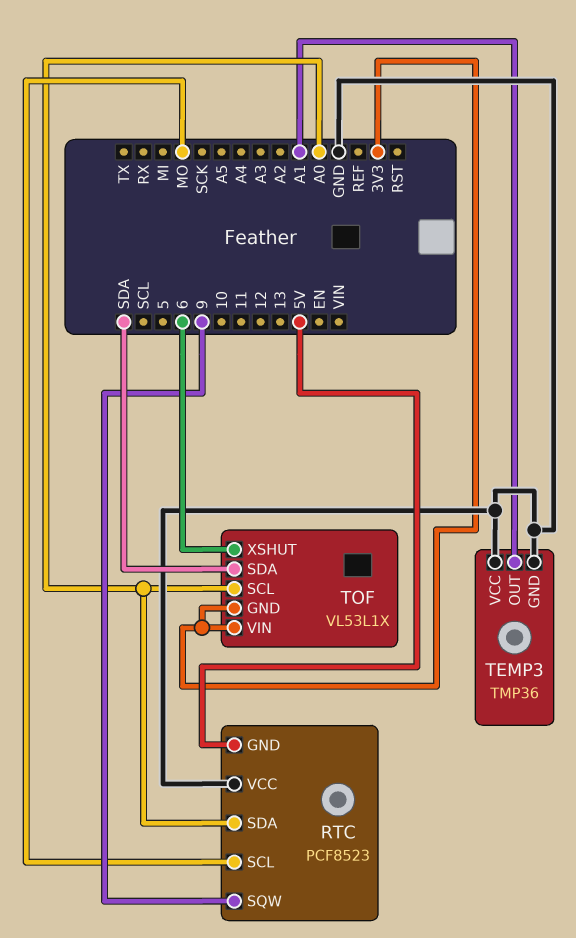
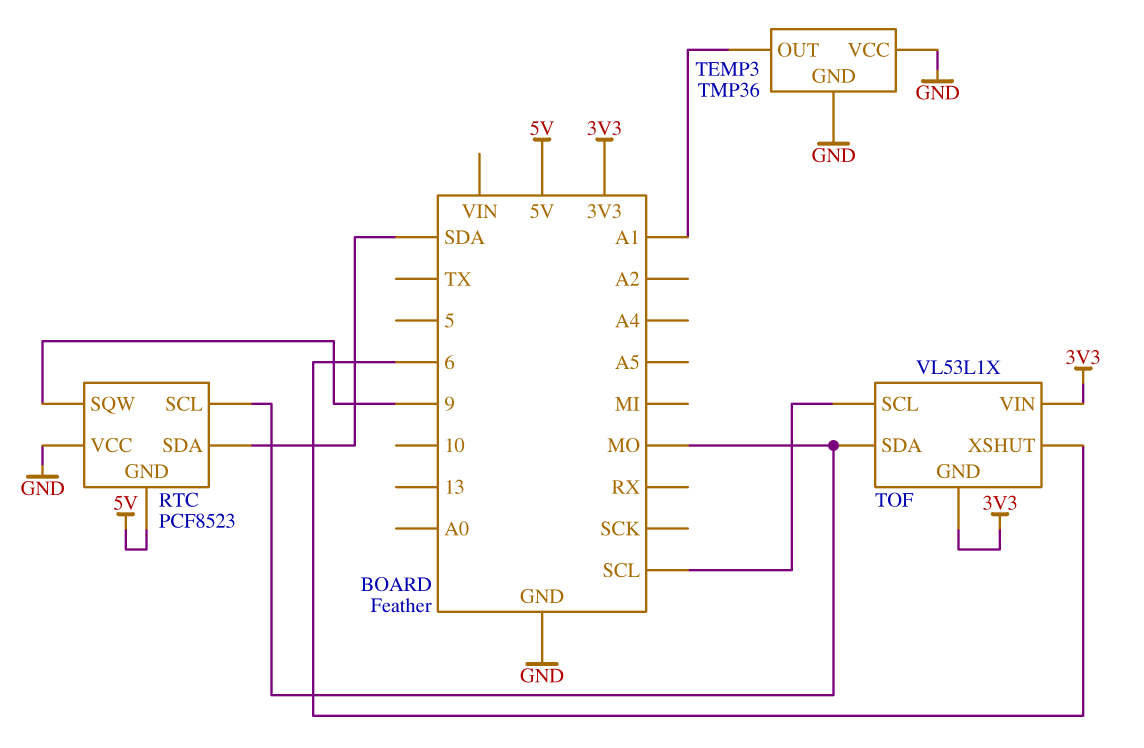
RTC pin SDA: A0 -> SDA
TOF pin SCL: A0 -> SCL
TOF pin SDA: SDA -> MO

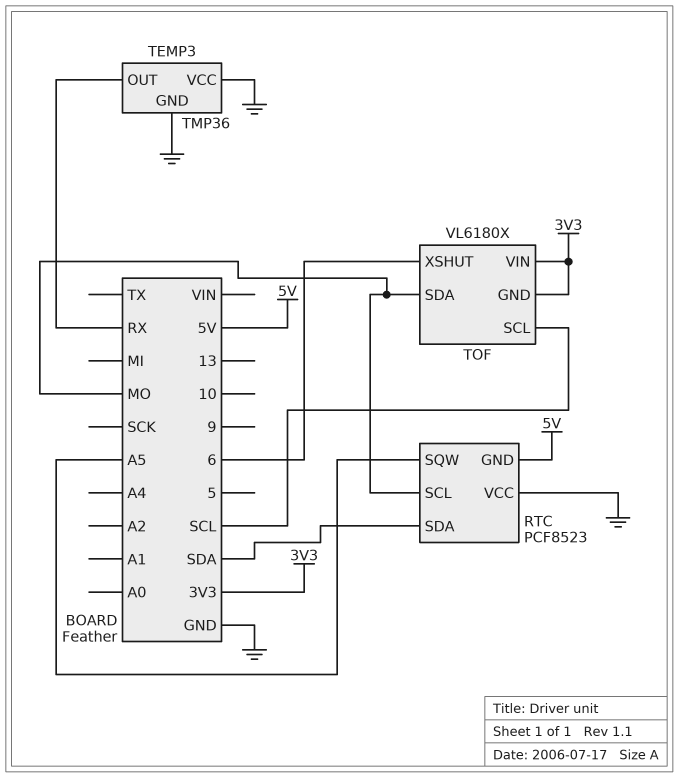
RTC pin SQW: 9 -> A5
TEMP3 pin OUT: A1 -> RX
TOF: VL53L1X -> VL6180X

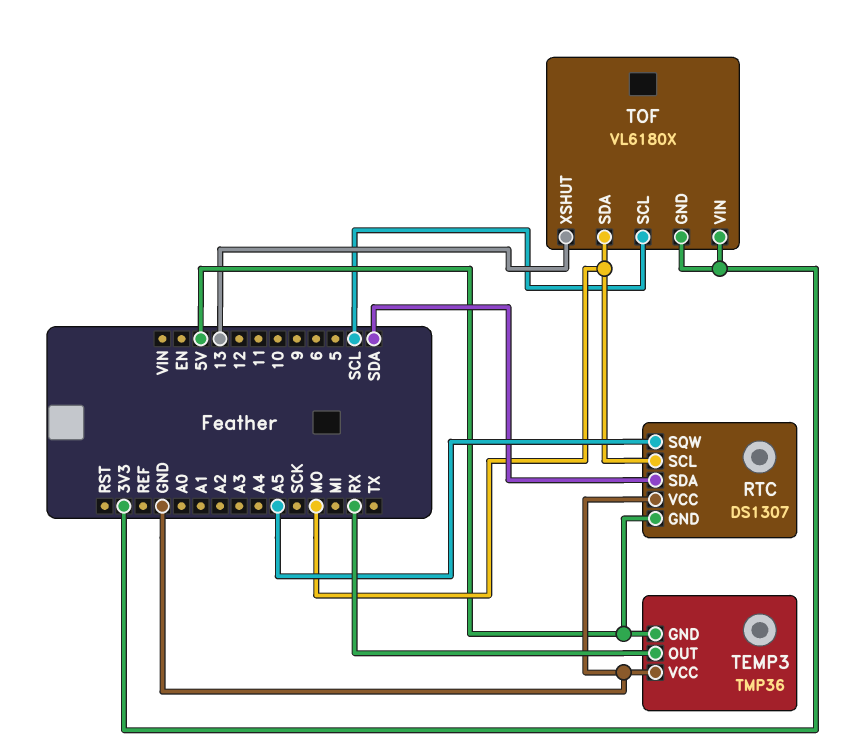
RTC: PCF8523 -> DS1307
TEMP3 pin GND: GND -> 5V
TOF pin XSHUT: 6 -> 13

